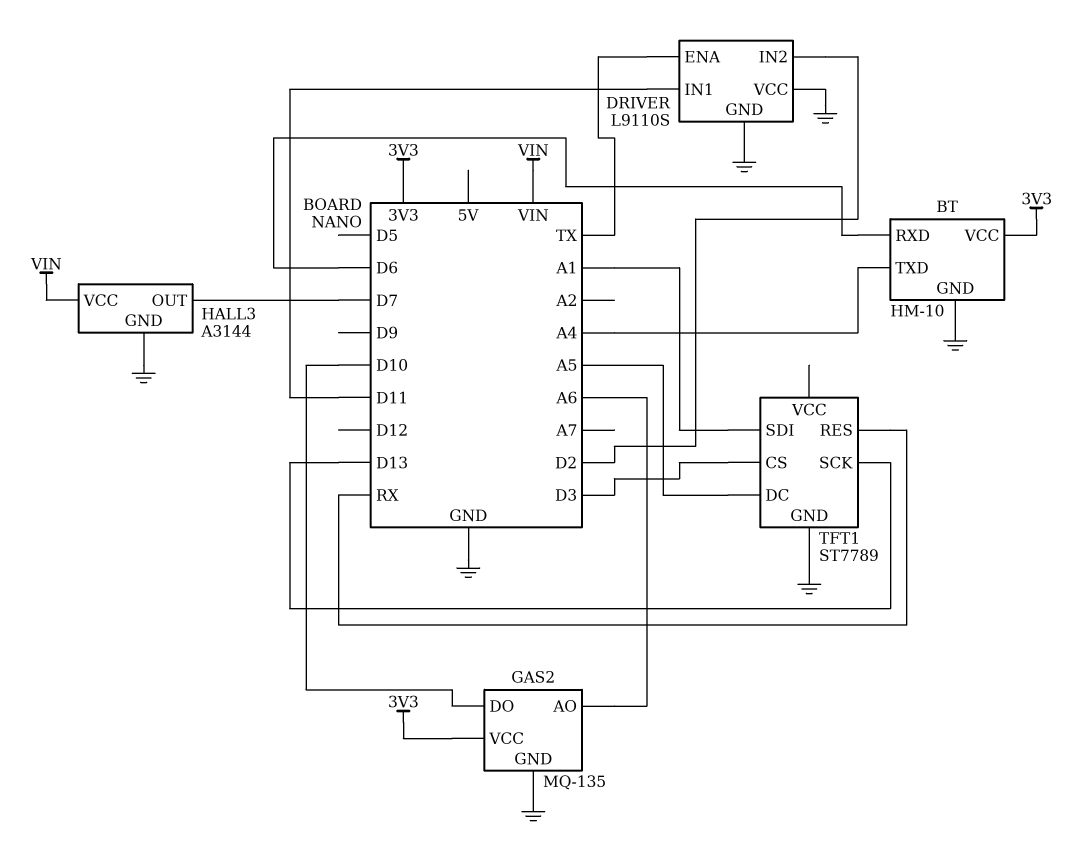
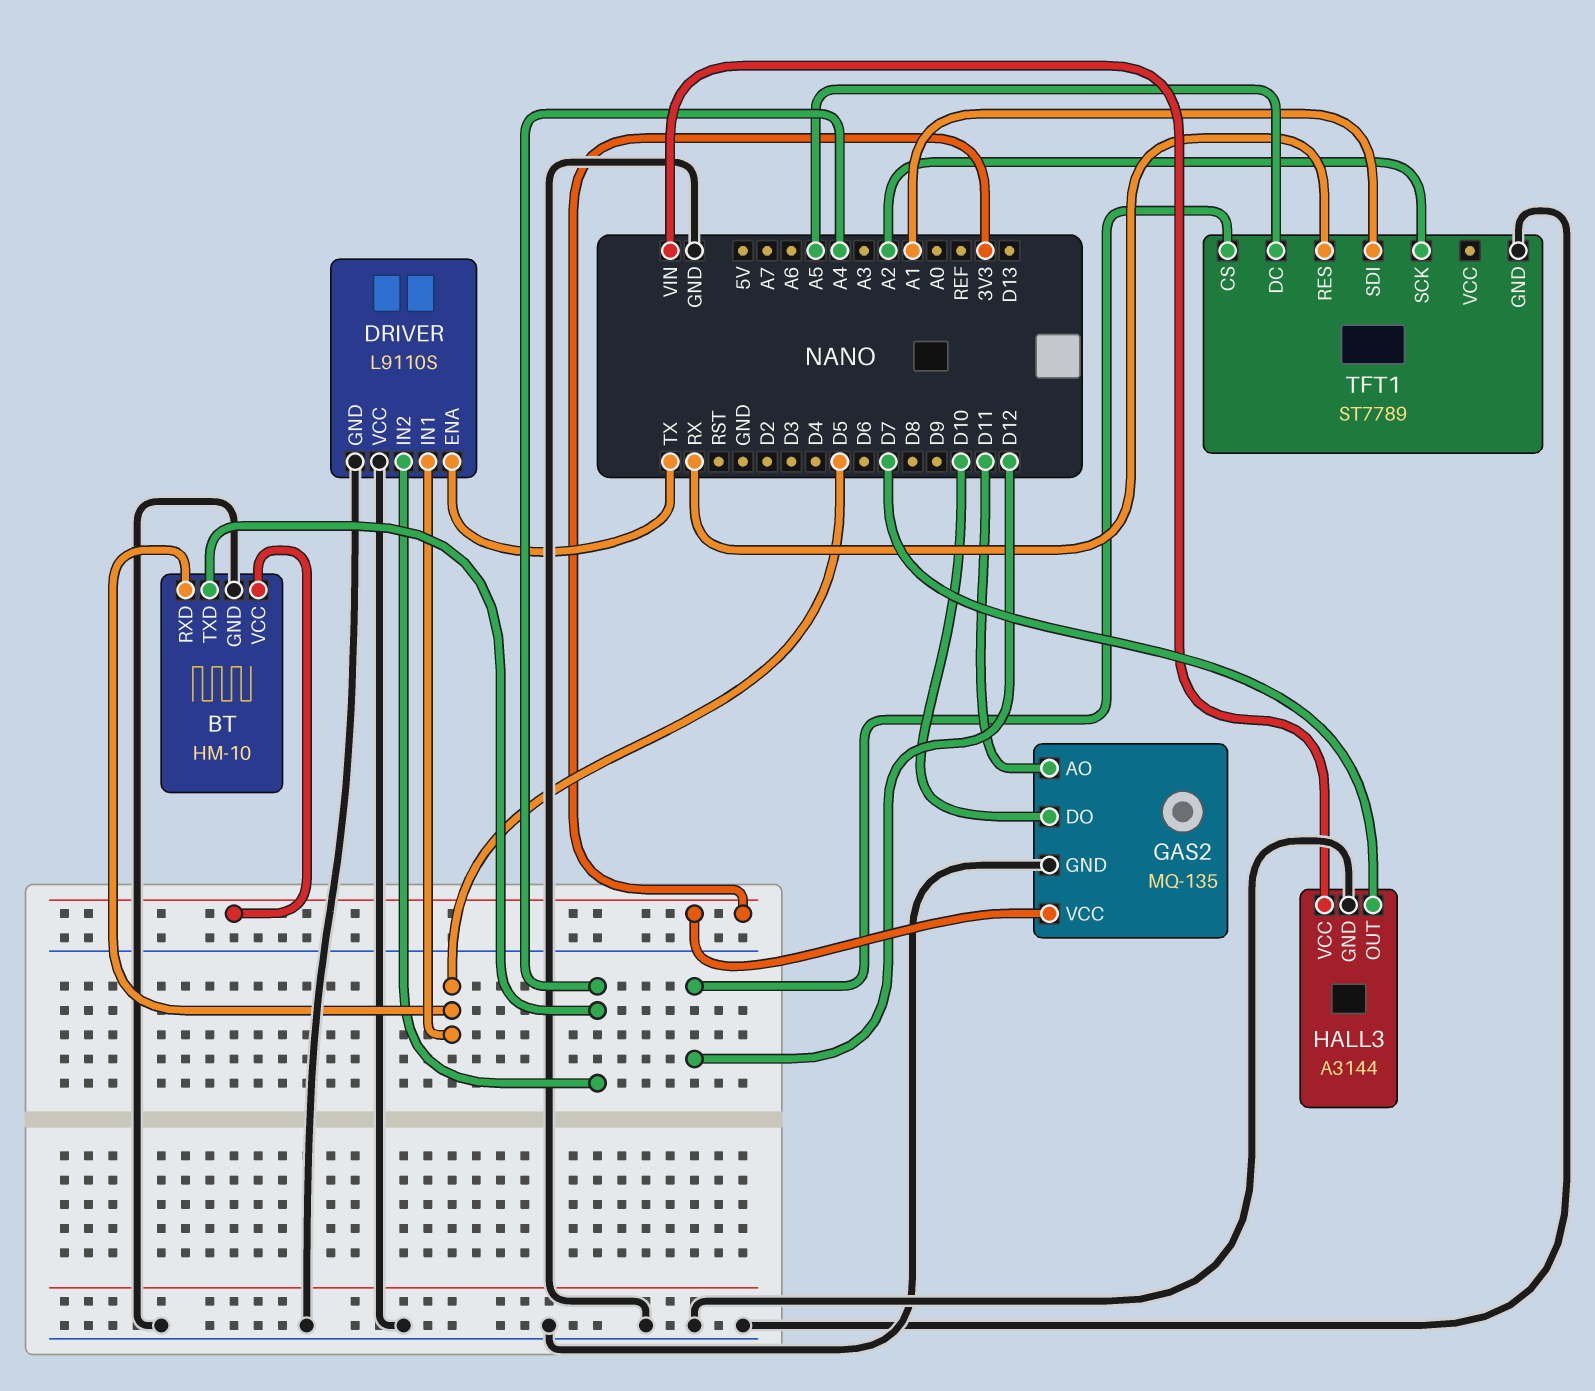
BT pin RXD: D6 -> D5
DRIVER pin IN1: D11 -> D5
DRIVER pin IN2: D2 -> A4
GAS2 pin AO: A6 -> D11
TFT1 pin CS: D3 -> D12
TFT1 pin SCK: D13 -> A2

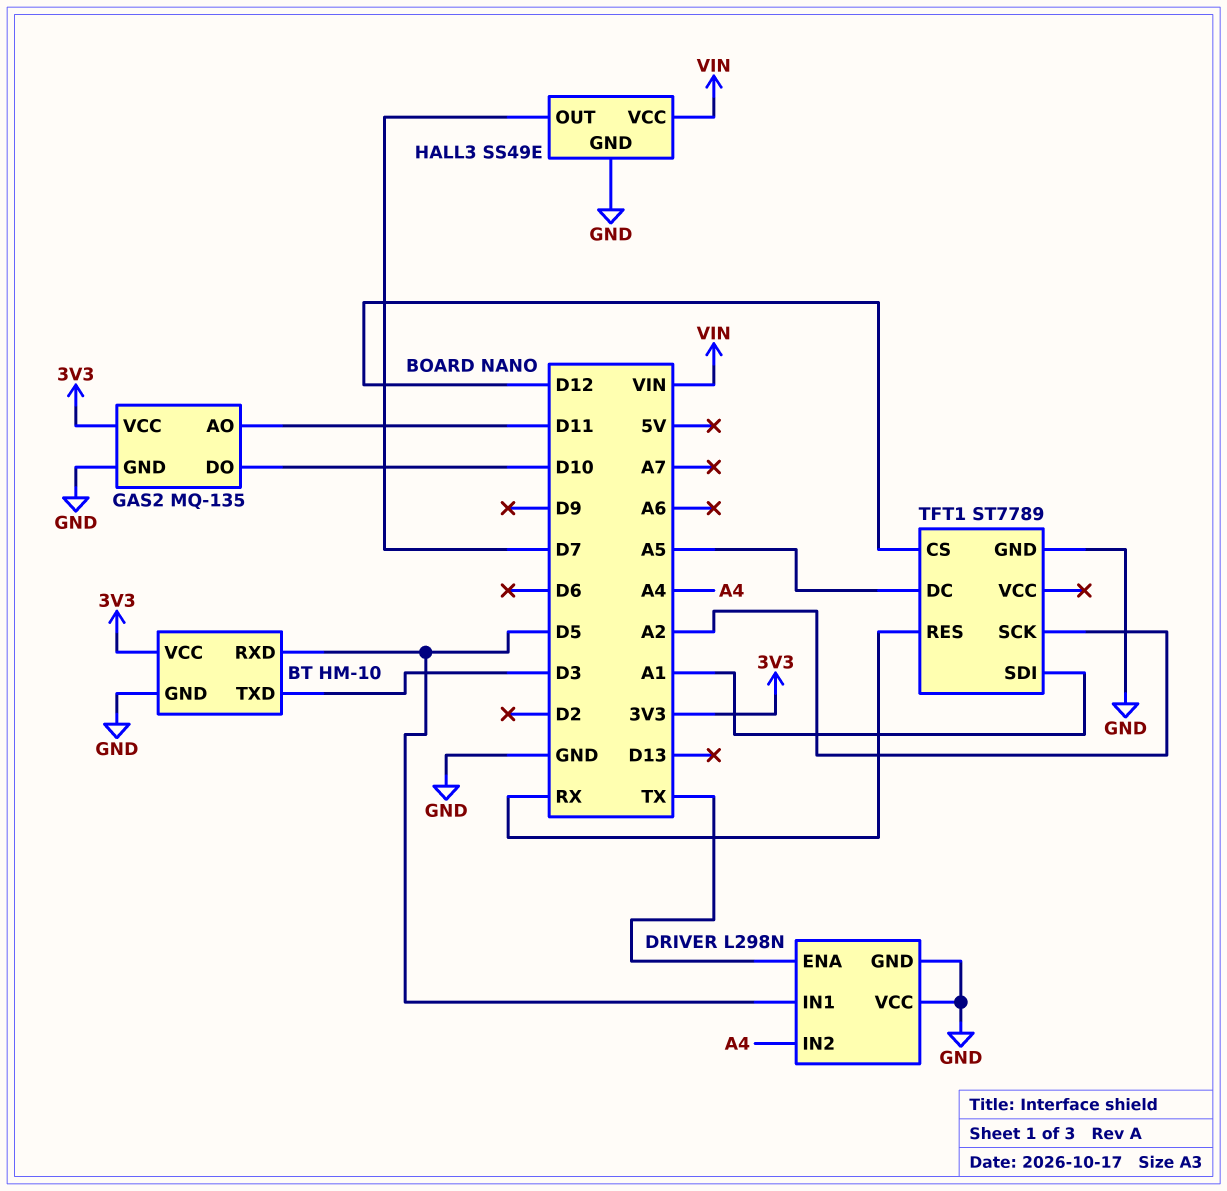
BT pin TXD: A4 -> D3
DRIVER: L9110S -> L298N
HALL3: A3144 -> SS49E

